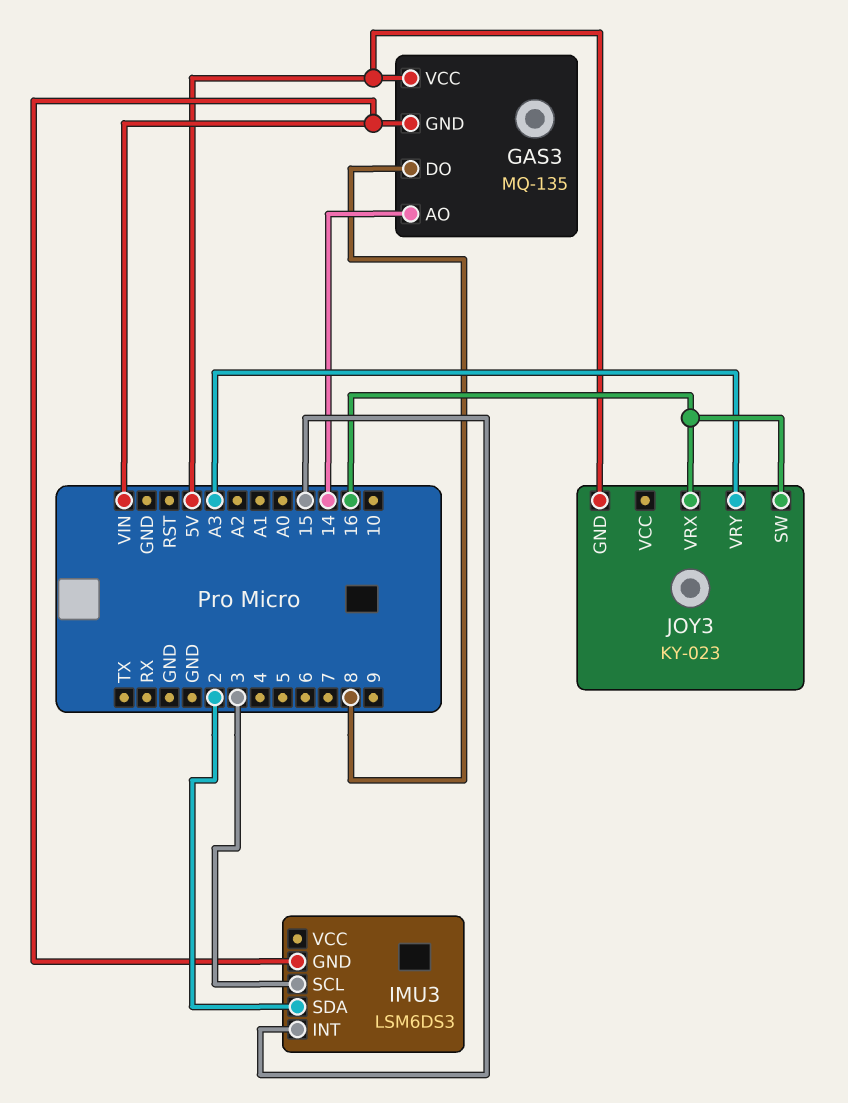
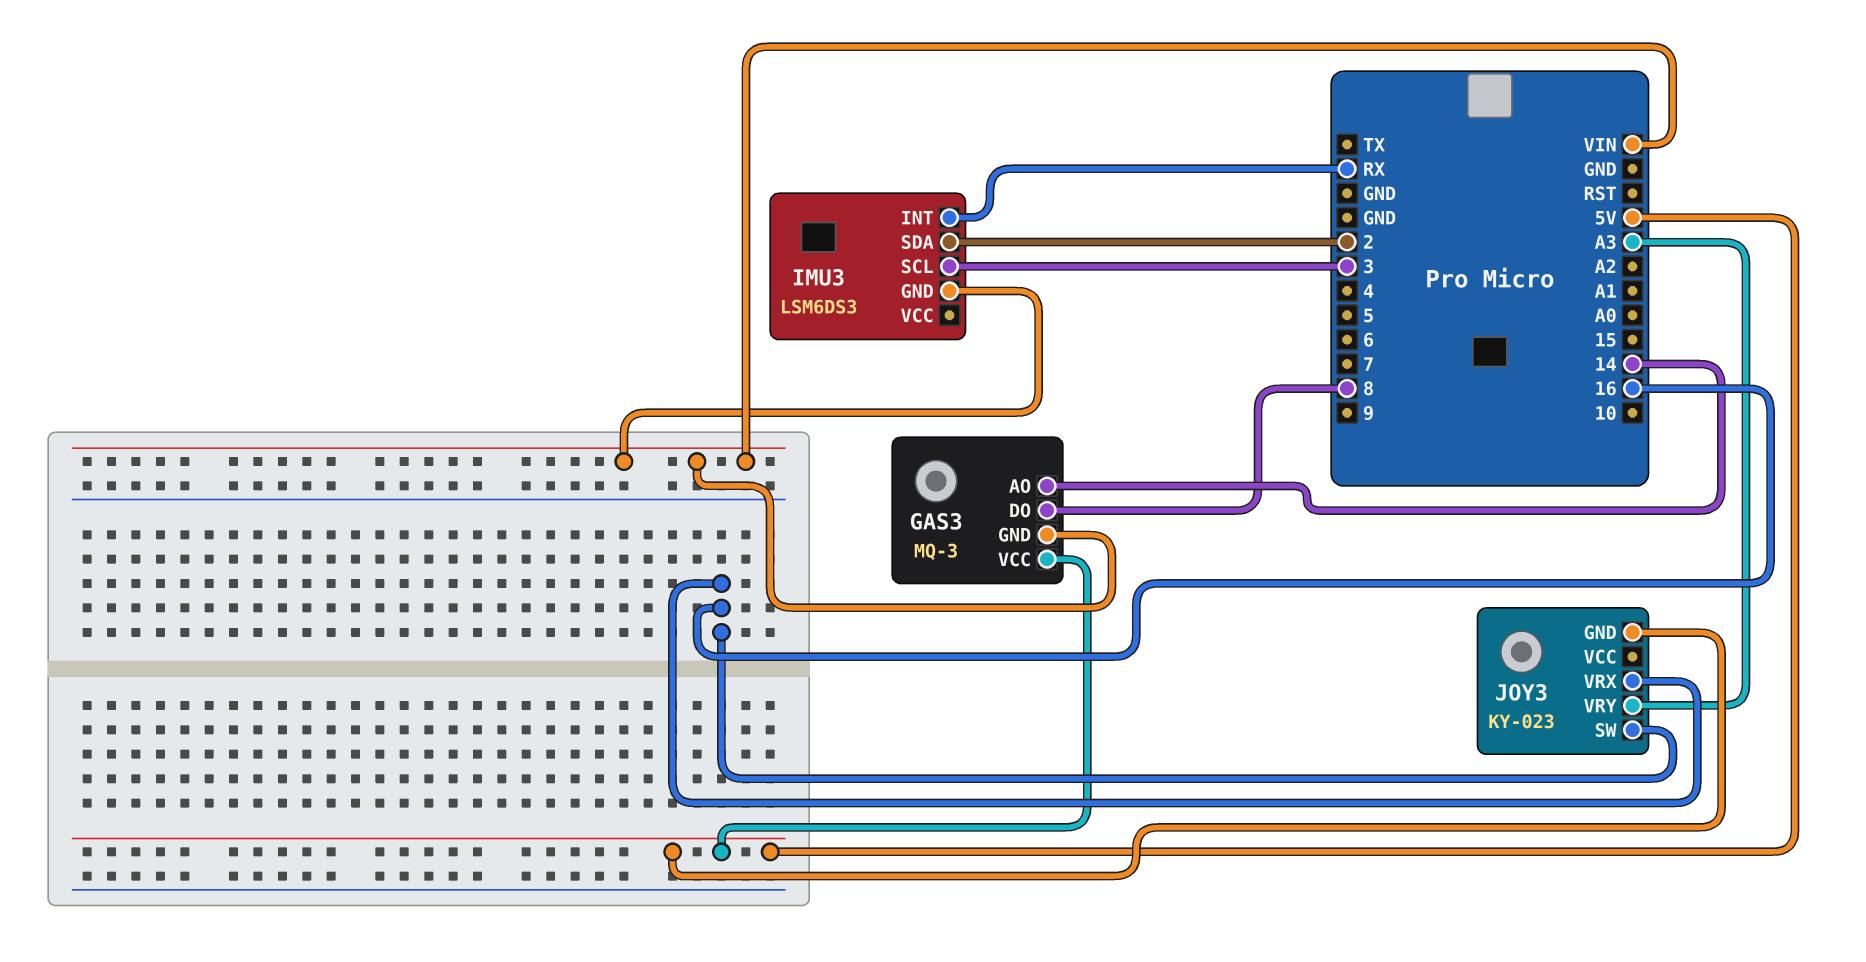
GAS3: MQ-135 -> MQ-3
IMU3 pin INT: 15 -> RX

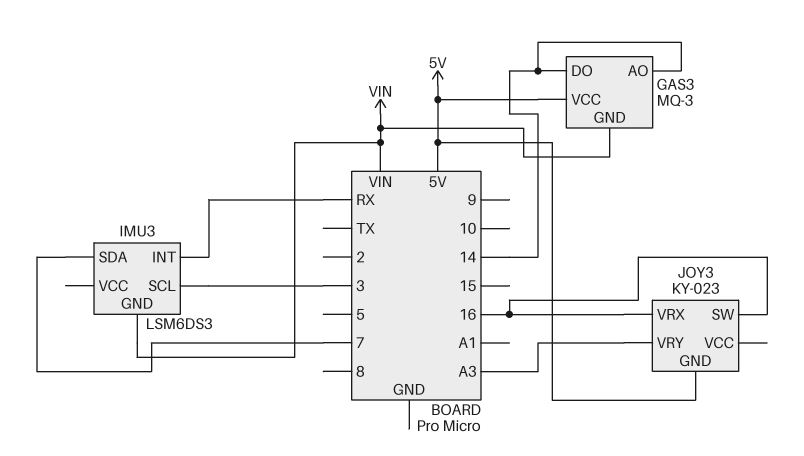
GAS3 pin DO: 8 -> 14
IMU3 pin SDA: 2 -> 7

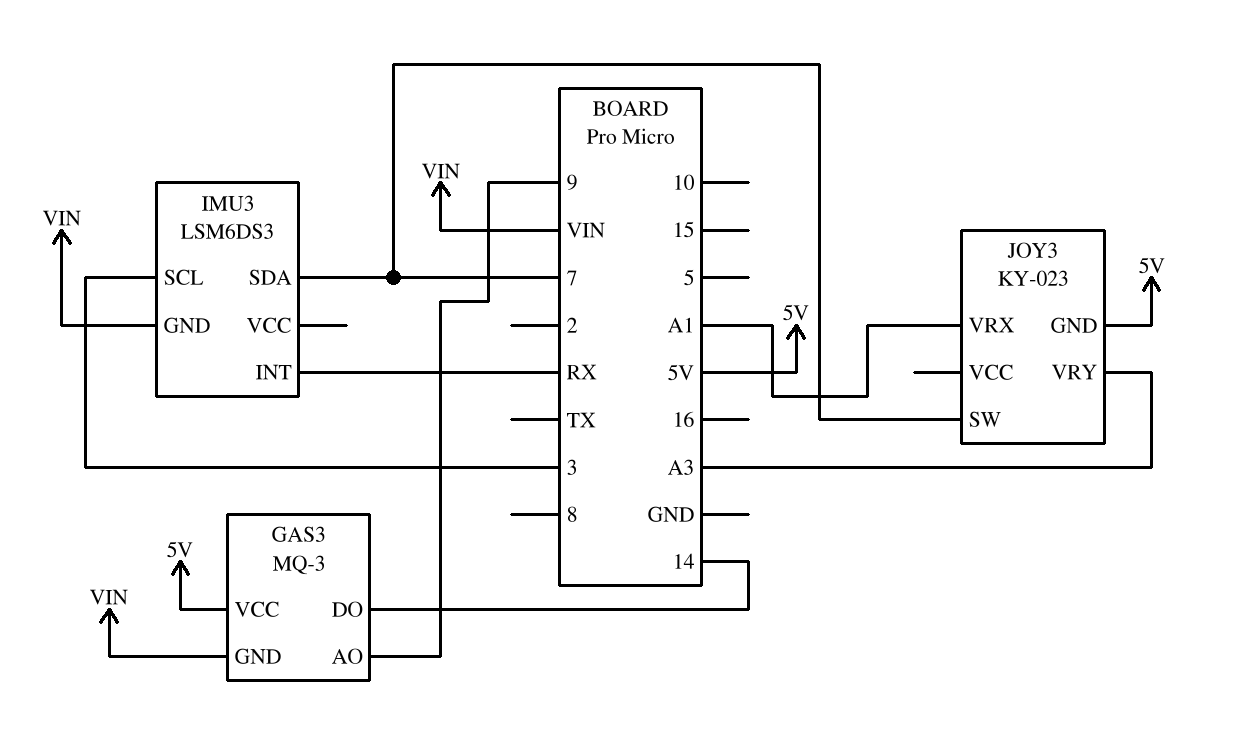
GAS3 pin AO: 14 -> 9
JOY3 pin SW: 16 -> 7
JOY3 pin VRX: 16 -> A1

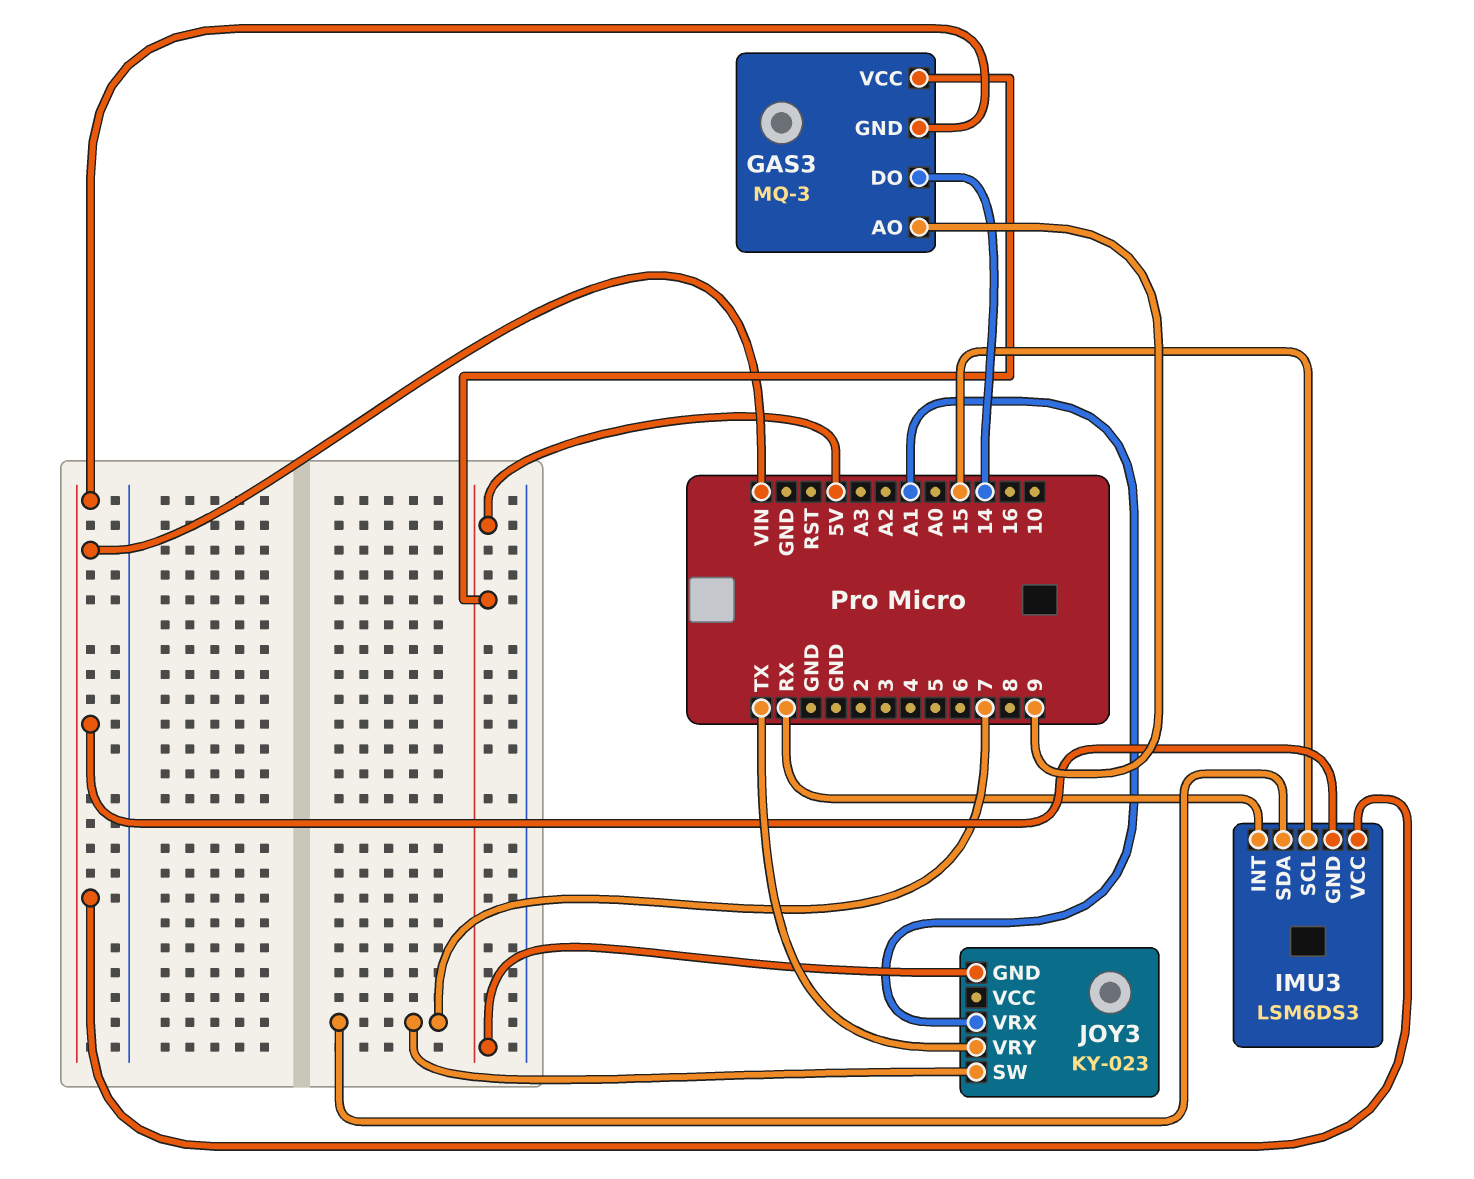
IMU3 pin SCL: 3 -> 15
IMU3 pin VCC: none -> VIN
JOY3 pin VRY: A3 -> TX

